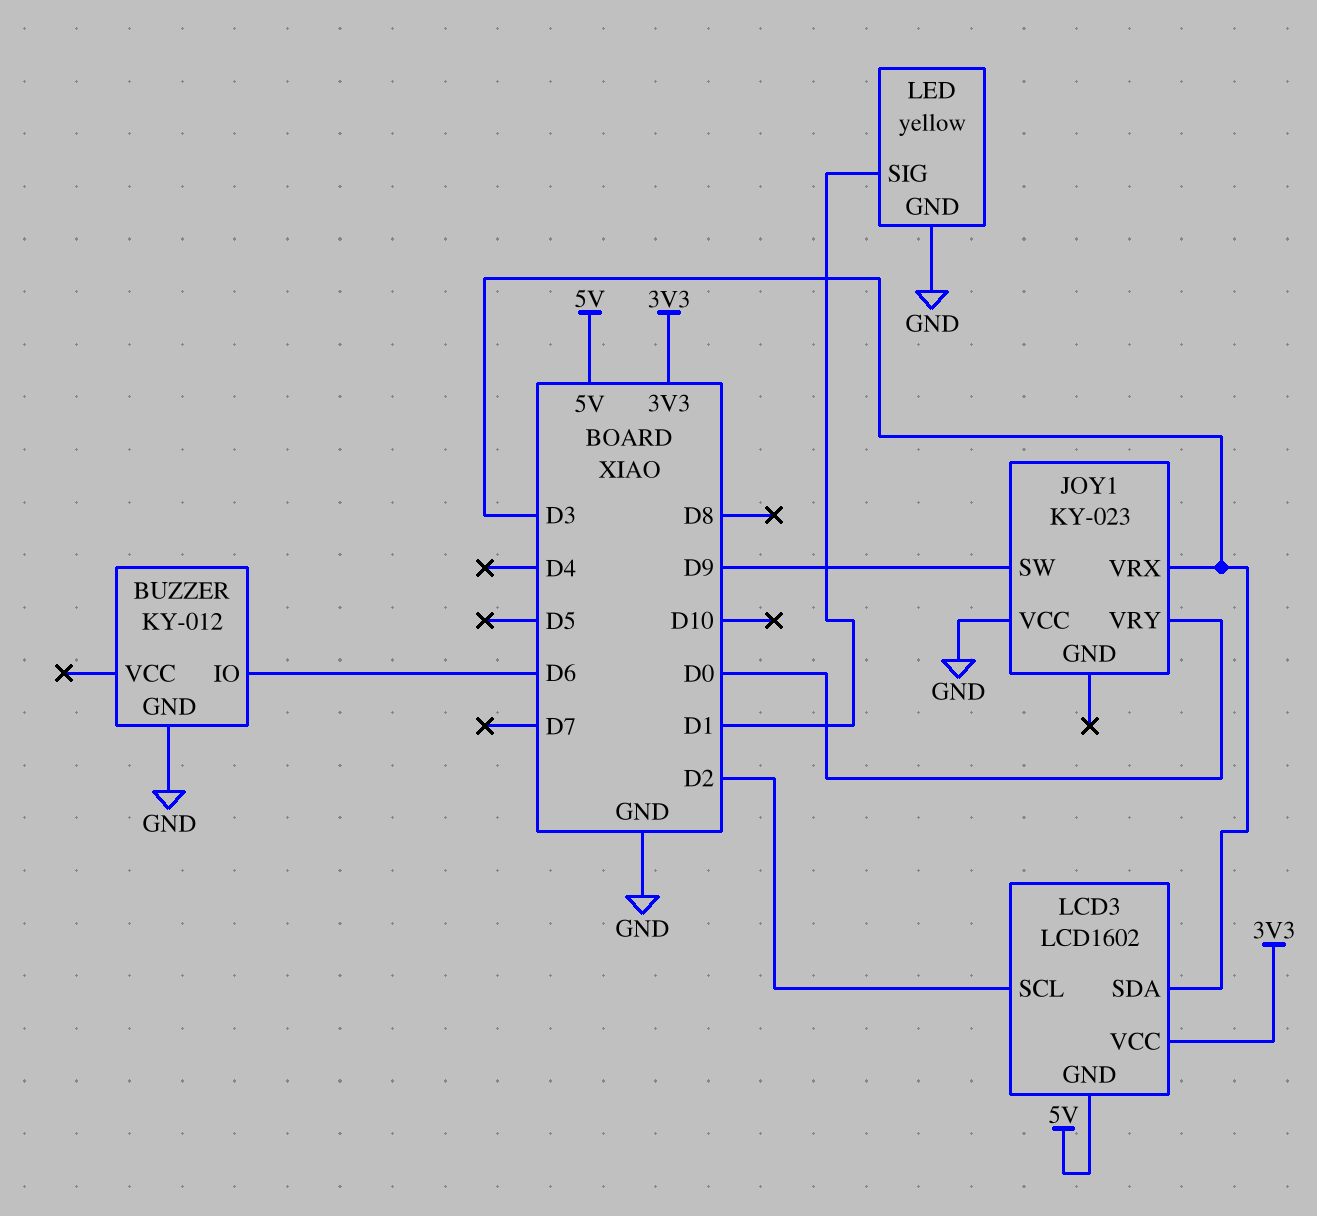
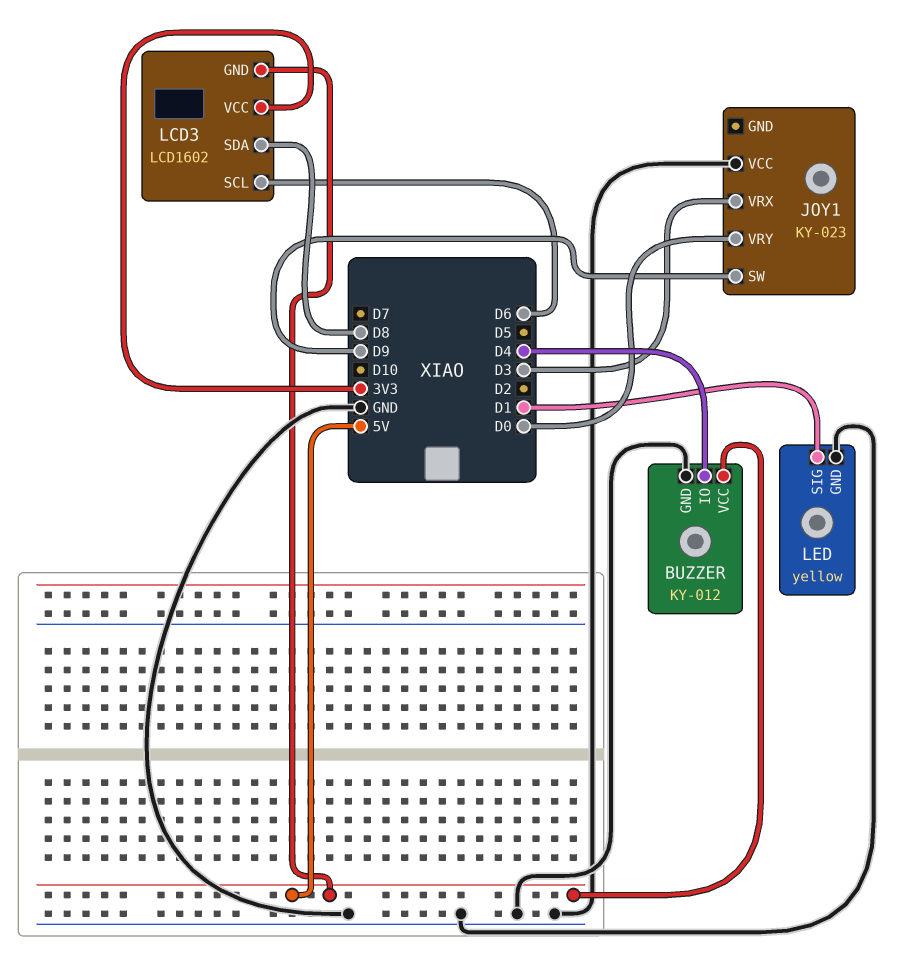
BUZZER pin IO: D6 -> D4
BUZZER pin VCC: none -> 5V
LCD3 pin SCL: D2 -> D6
LCD3 pin SDA: D3 -> D8

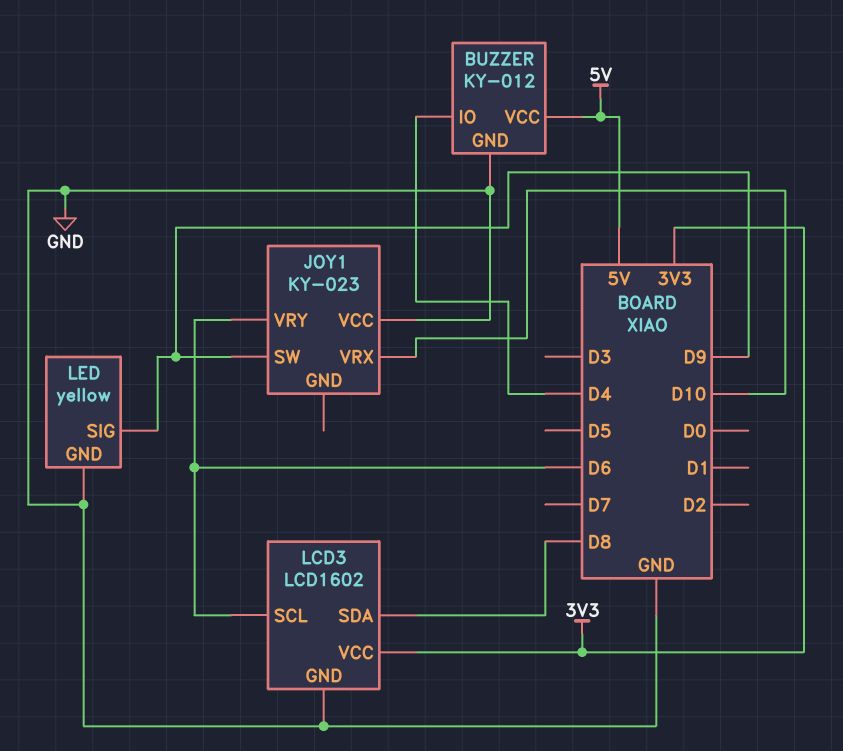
JOY1 pin VRX: D3 -> D10
JOY1 pin VRY: D0 -> D6
LCD3 pin GND: 5V -> GND
LED pin SIG: D1 -> D9

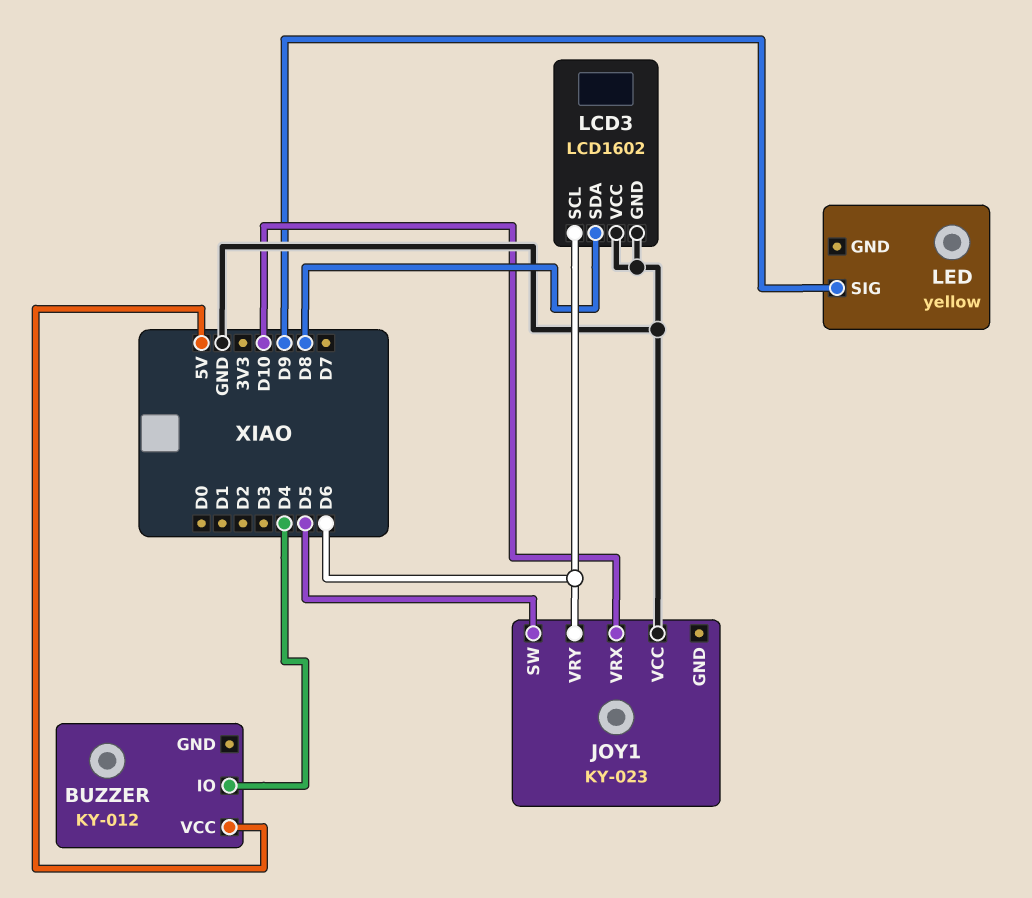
BUZZER pin GND: GND -> none
JOY1 pin SW: D9 -> D5
LCD3 pin VCC: 3V3 -> GND
LED pin GND: GND -> none

